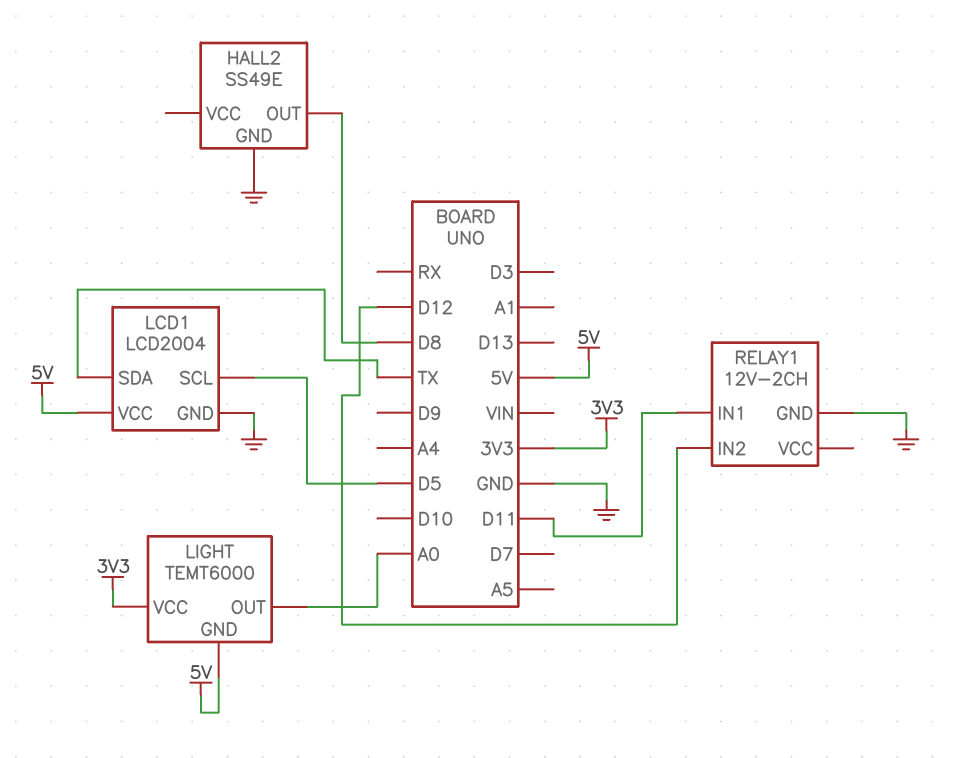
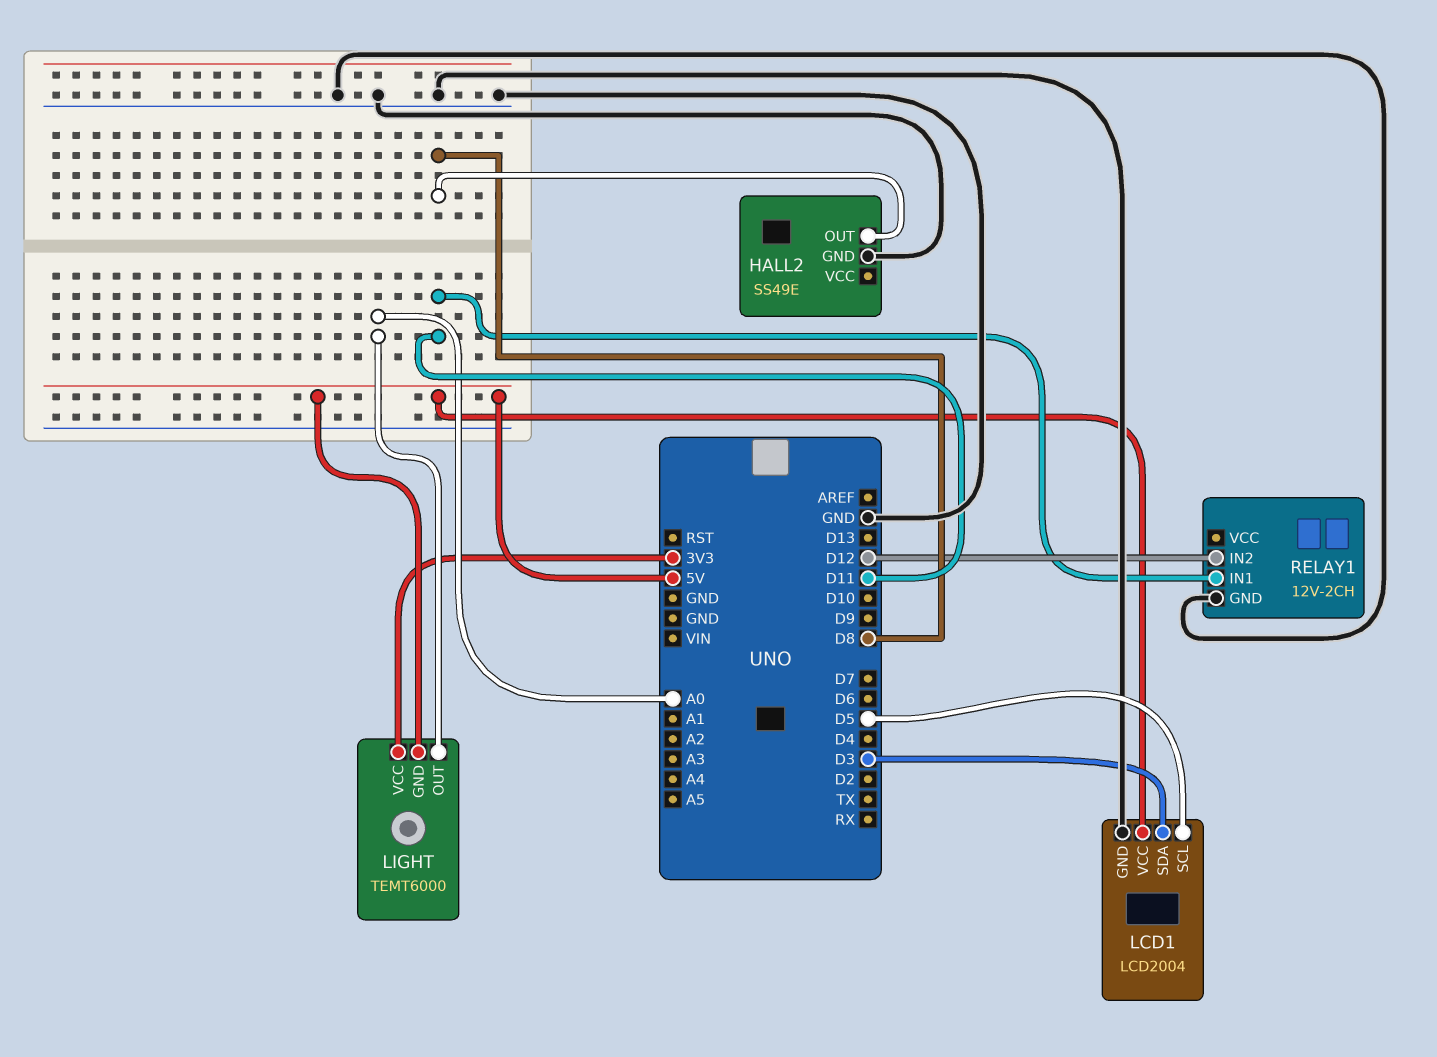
LCD1 pin SDA: TX -> D3

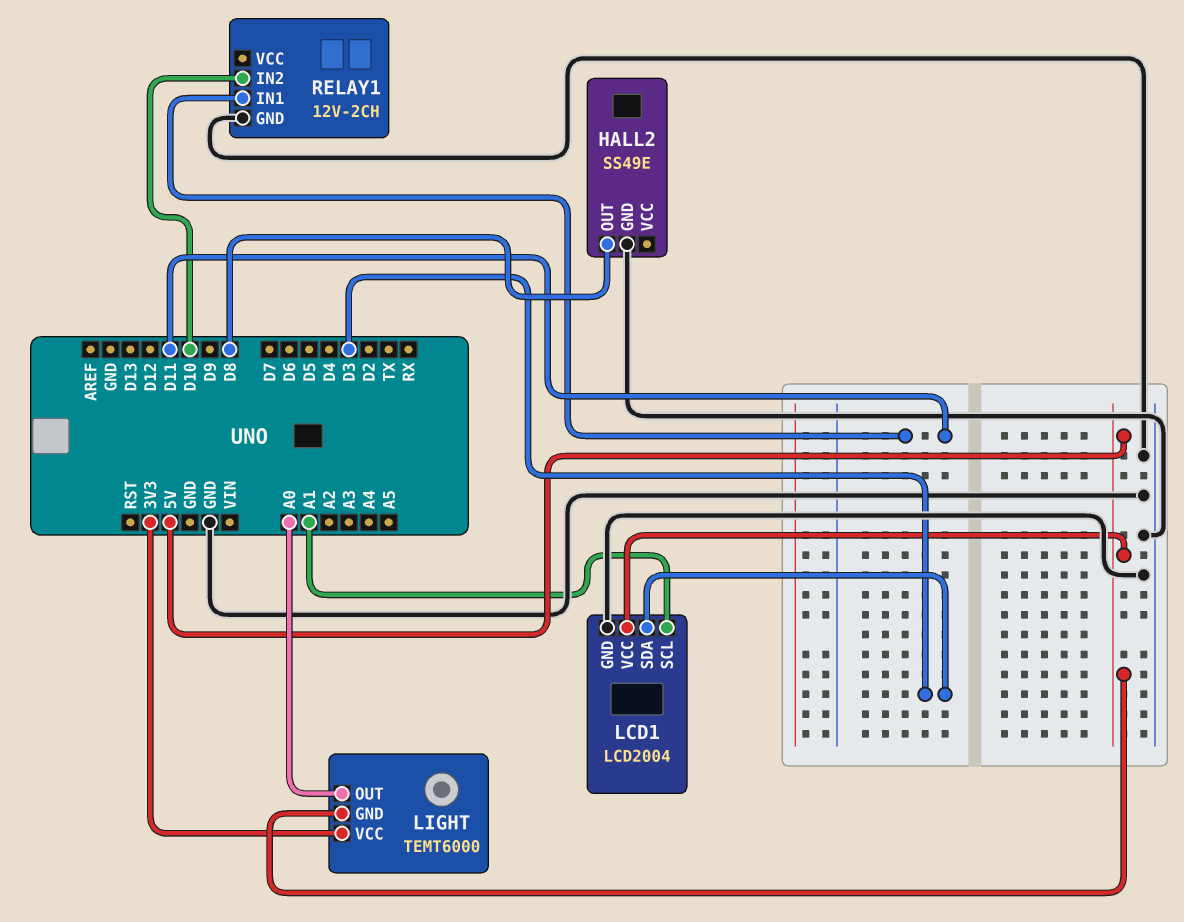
LCD1 pin SCL: D5 -> A1
RELAY1 pin IN2: D12 -> D10

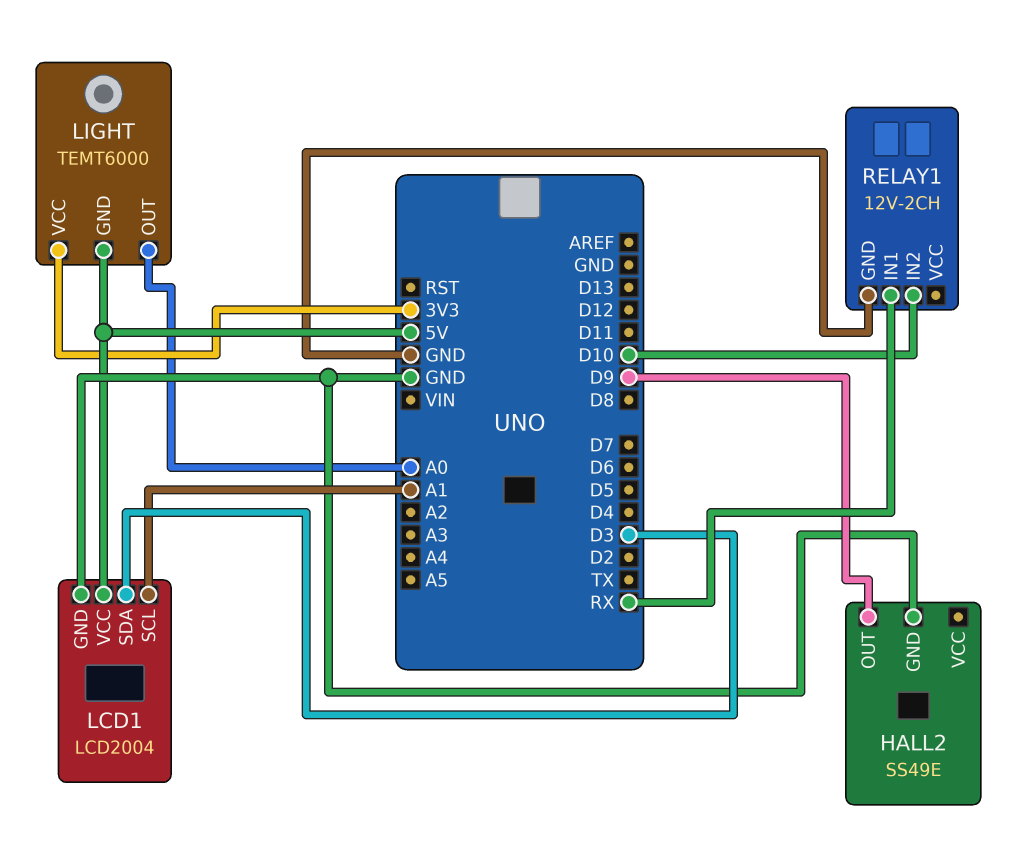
HALL2 pin OUT: D8 -> D9
RELAY1 pin IN1: D11 -> RX

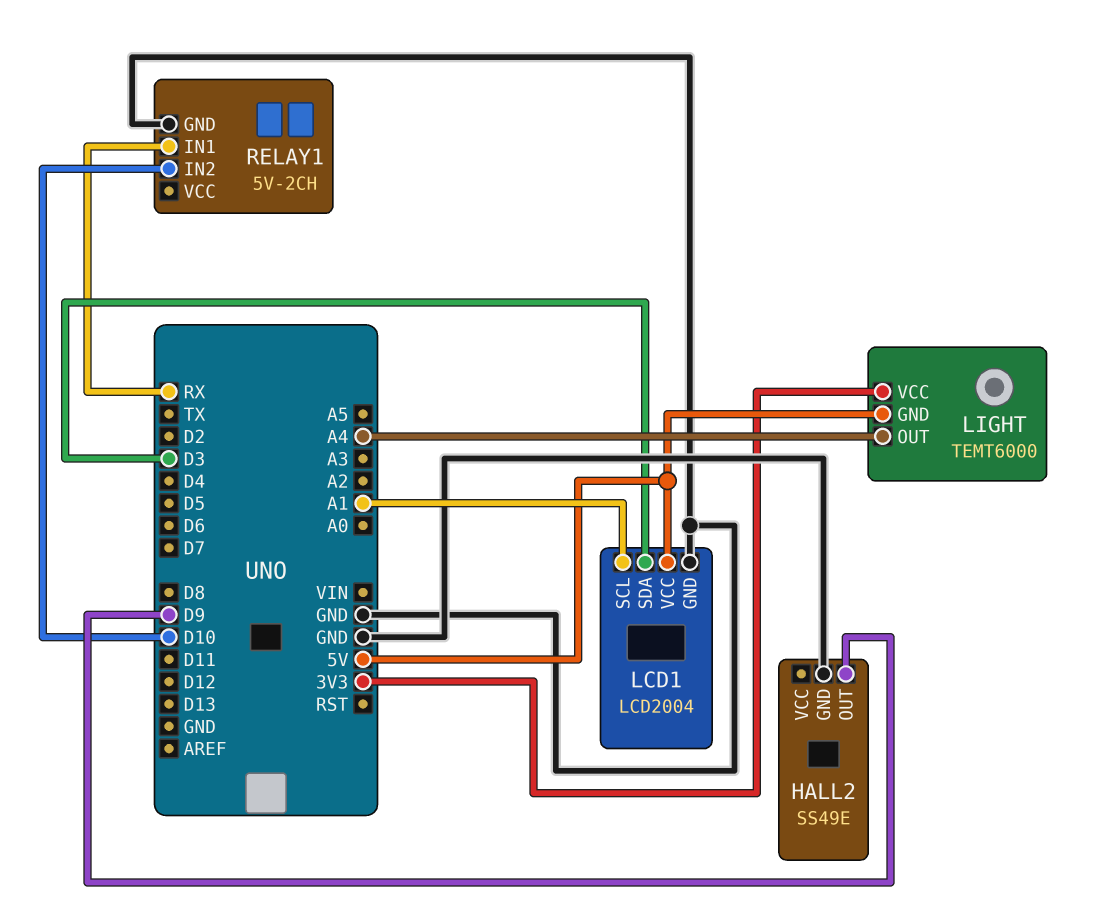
LIGHT pin OUT: A0 -> A4
RELAY1: 12V-2CH -> 5V-2CH

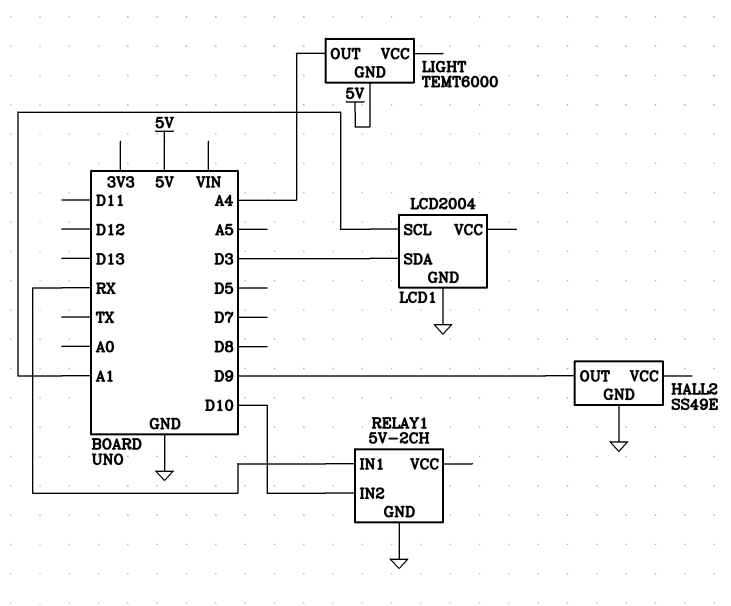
LCD1 pin VCC: 5V -> none
LIGHT pin VCC: 3V3 -> none

